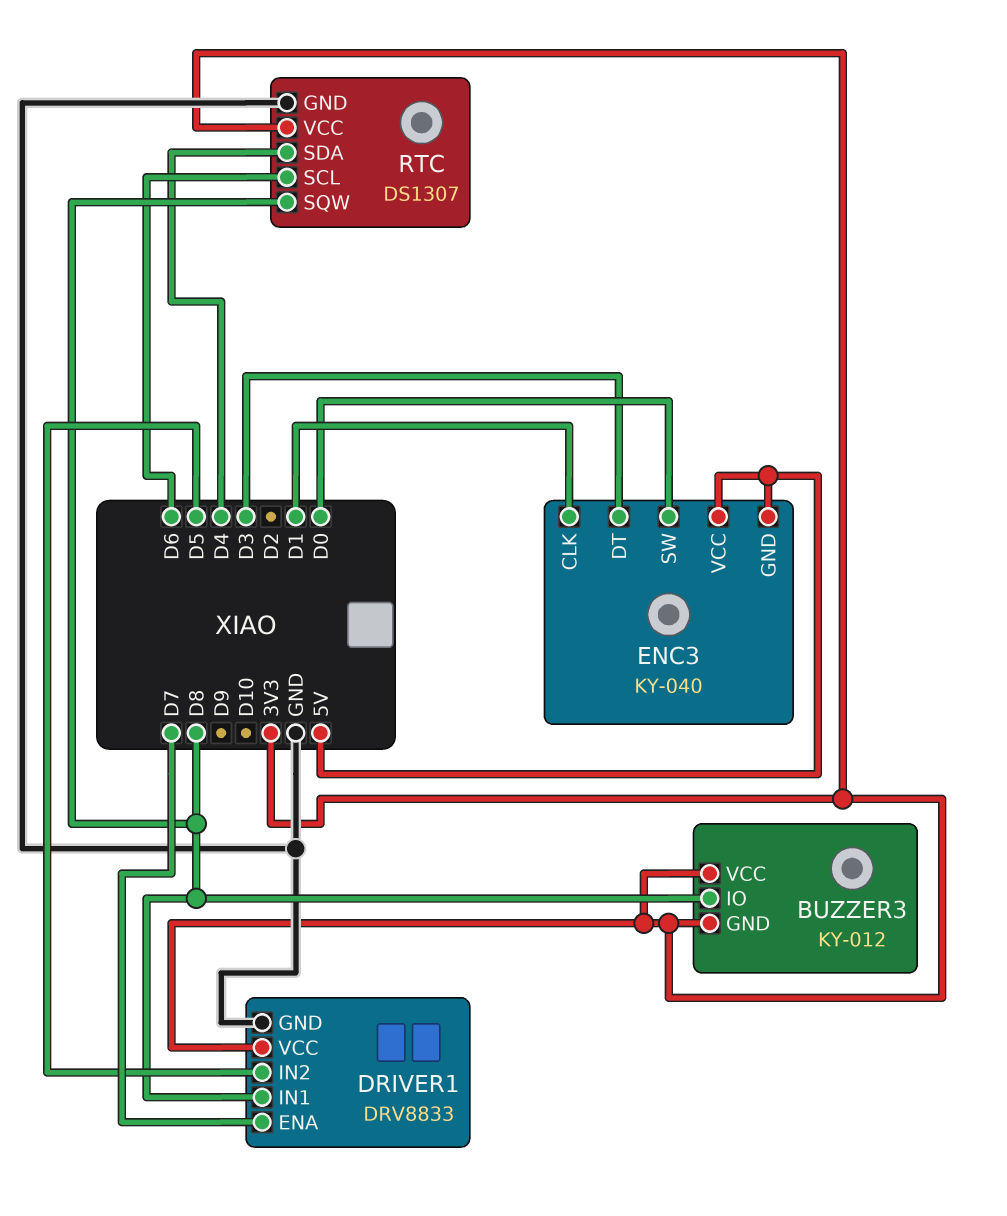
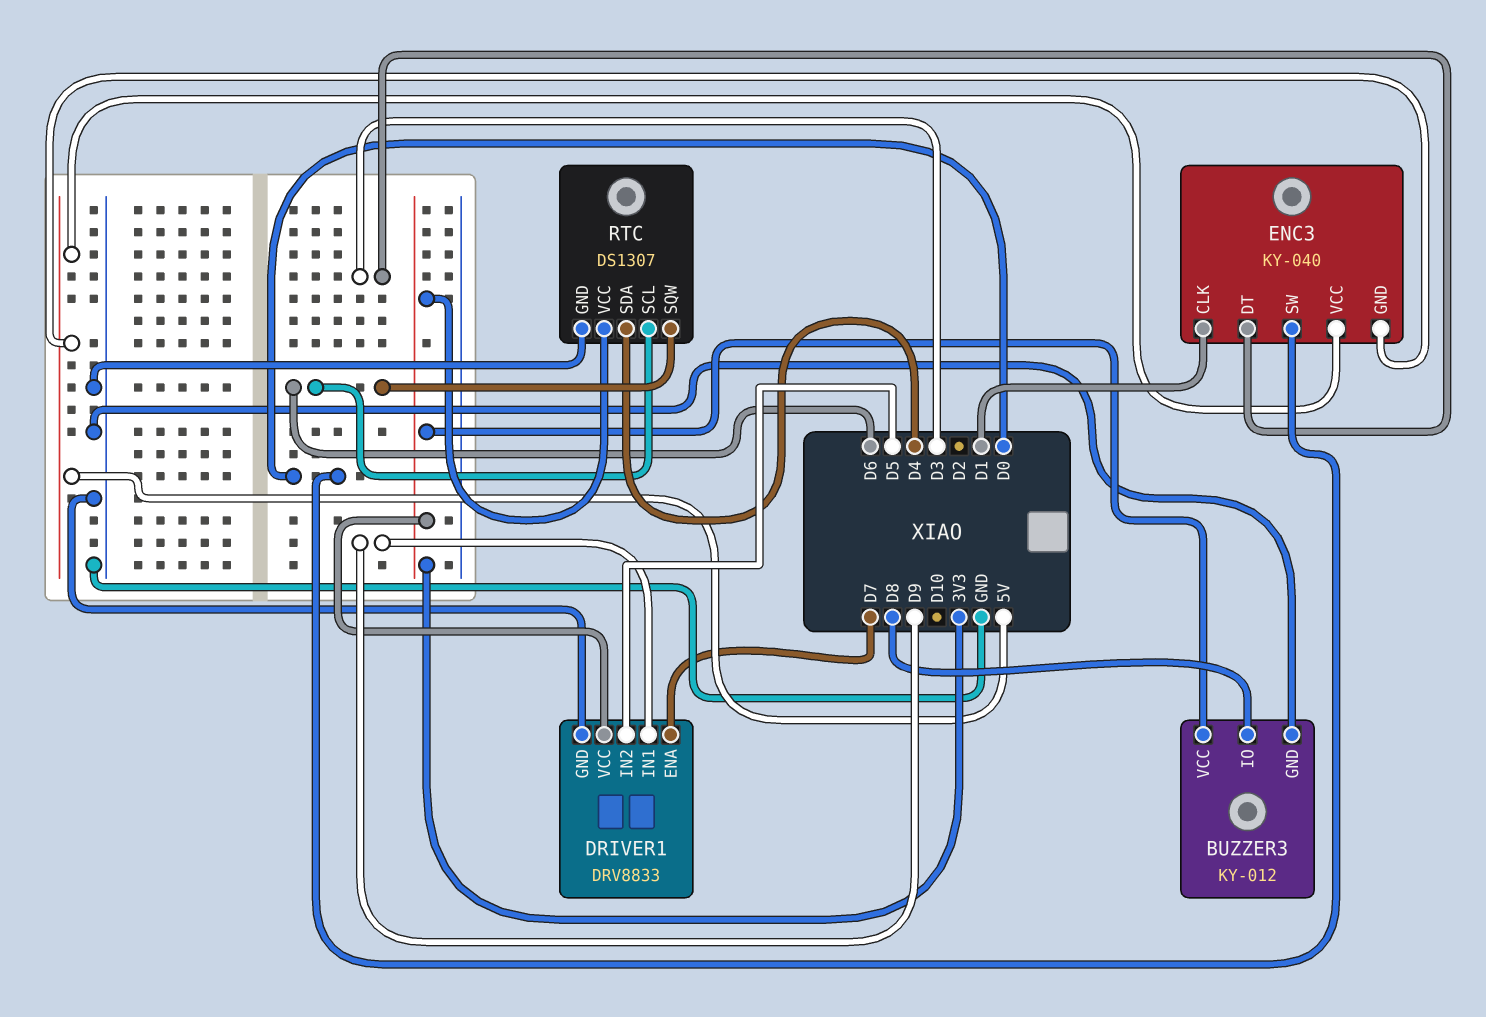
BUZZER3 pin GND: 3V3 -> GND
DRIVER1 pin IN1: D8 -> D9
RTC pin SQW: D8 -> D6

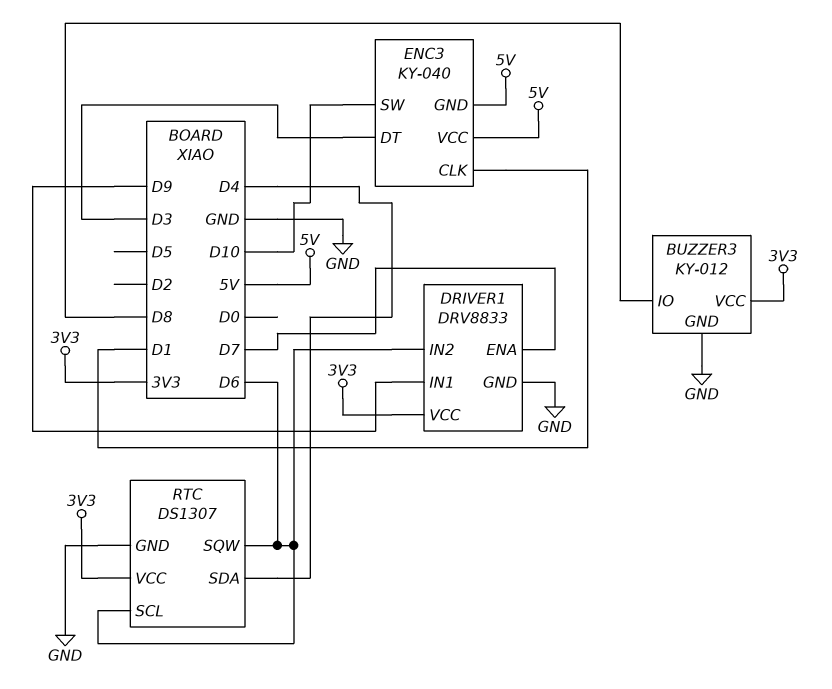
DRIVER1 pin IN2: D5 -> D6
ENC3 pin SW: D0 -> D10

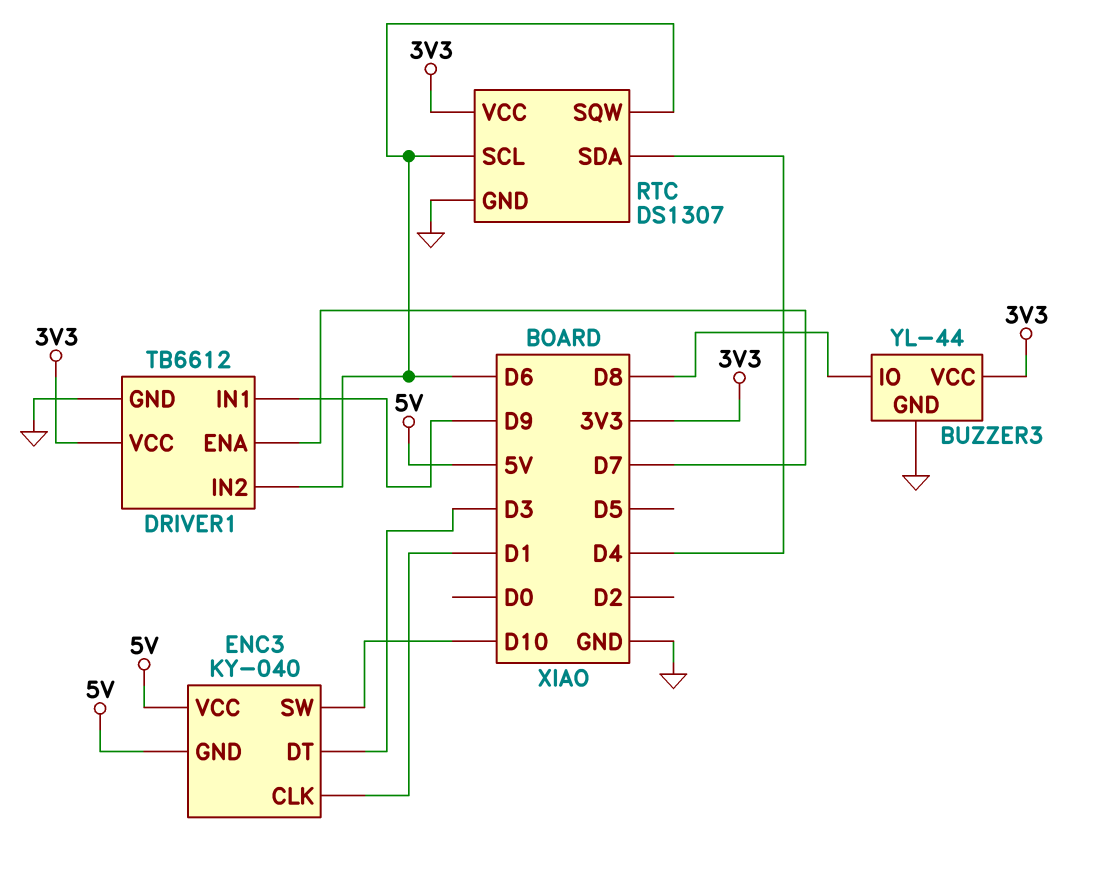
BUZZER3: KY-012 -> YL-44
DRIVER1: DRV8833 -> TB6612

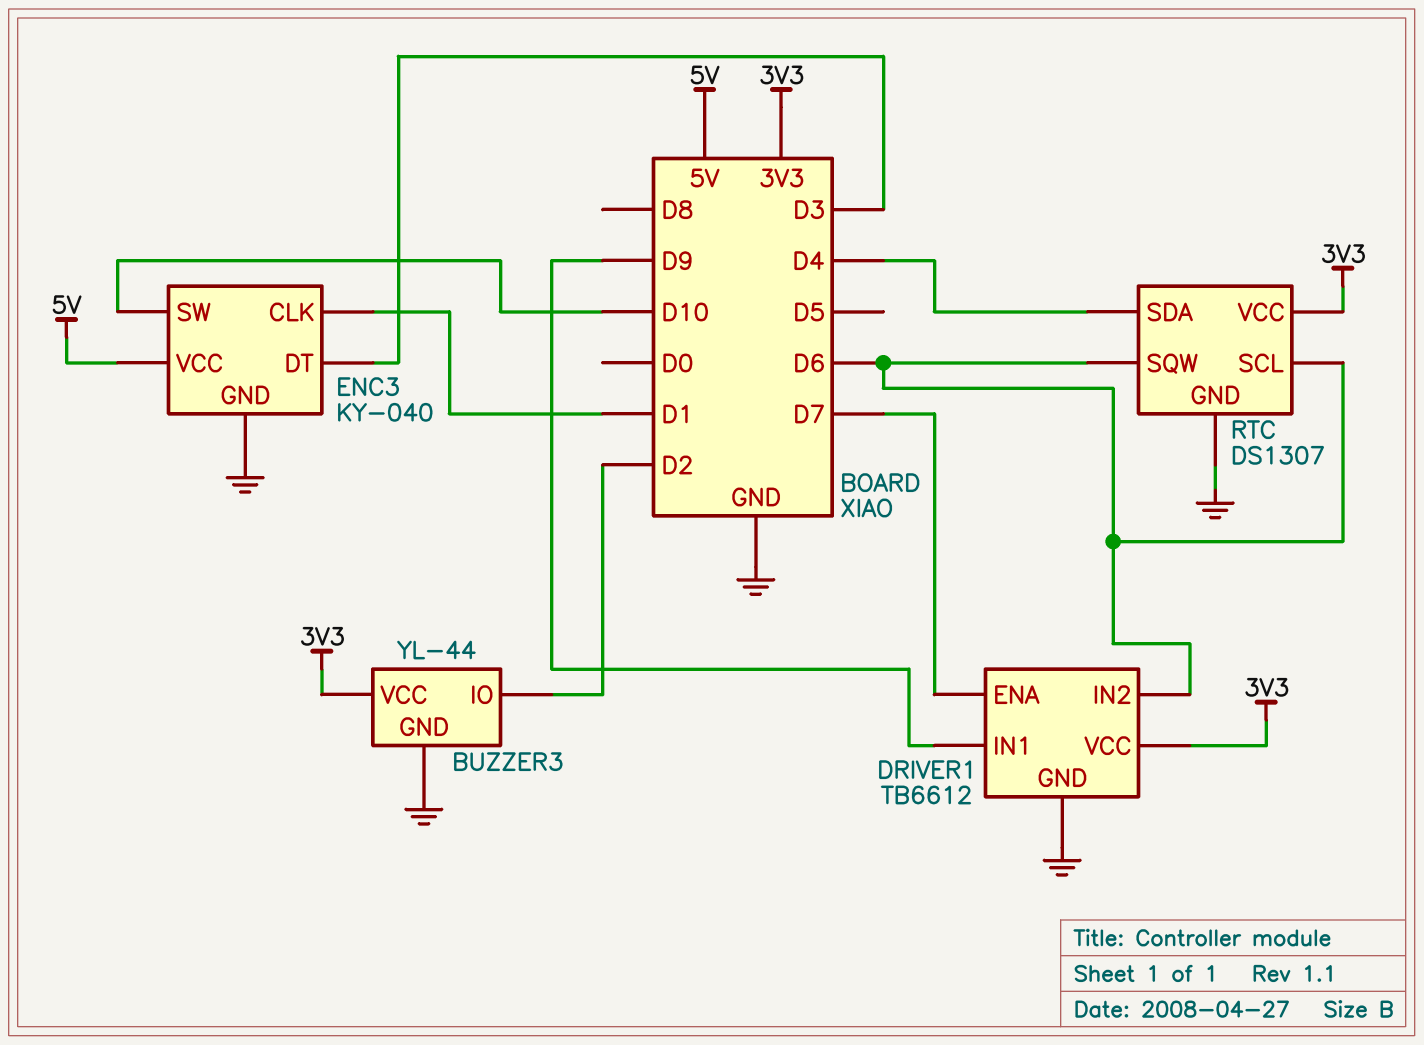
BUZZER3 pin IO: D8 -> D2
ENC3 pin GND: 5V -> GND

